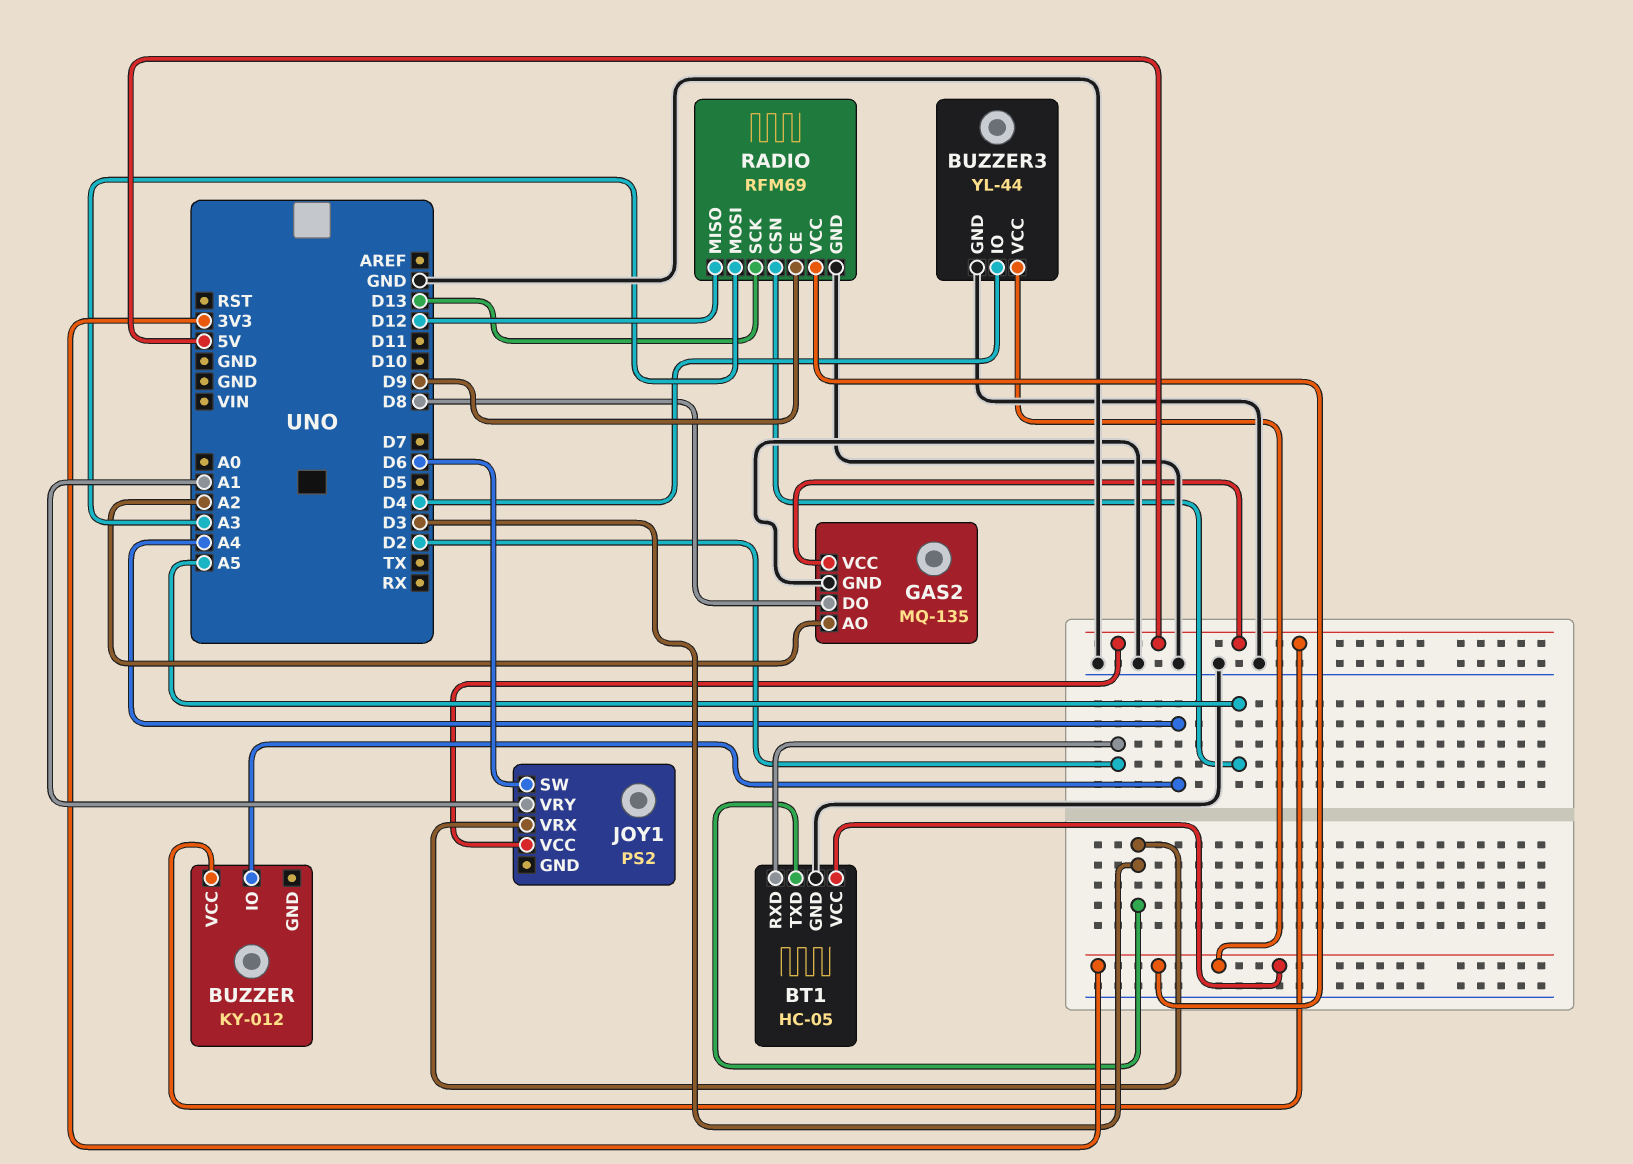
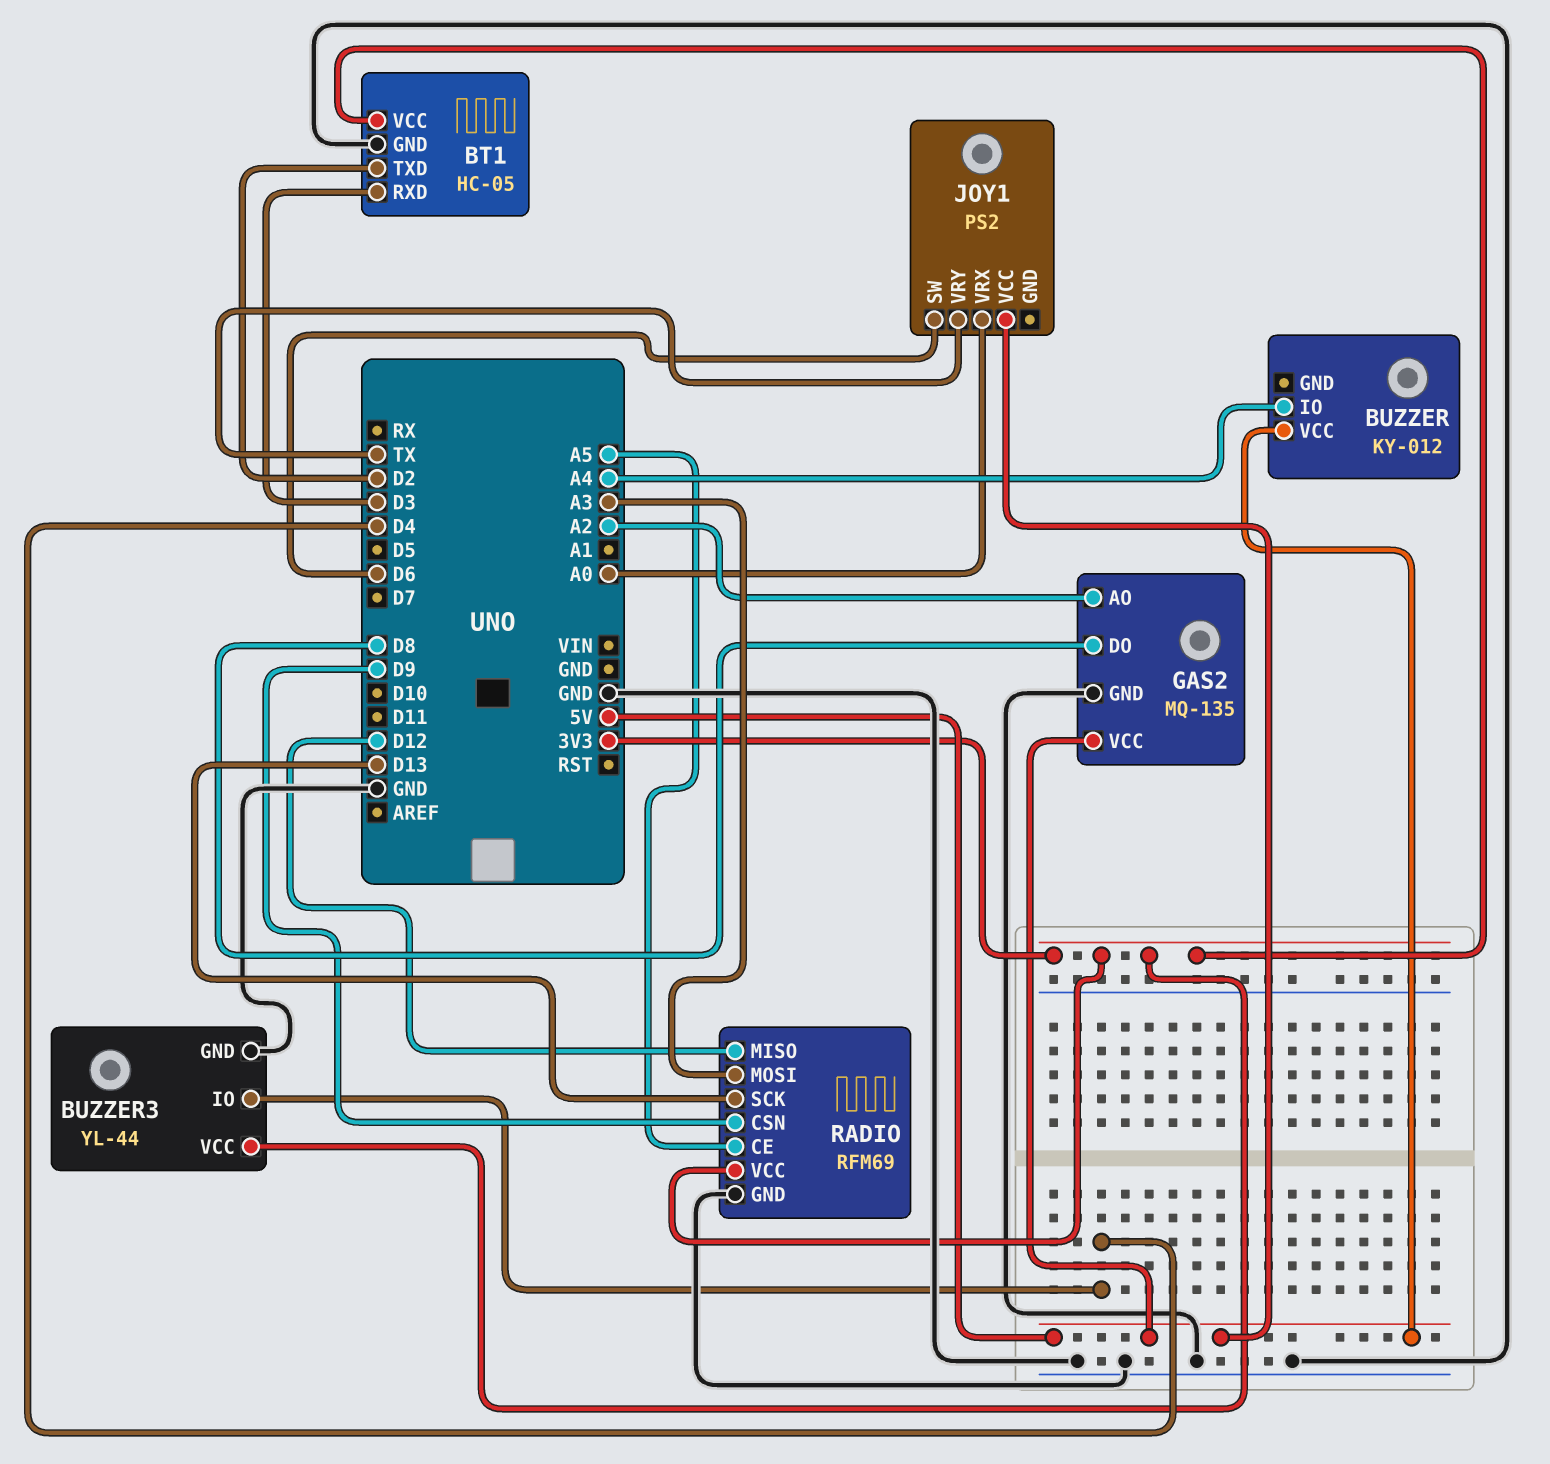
BT1 pin RXD: D2 -> D3
BT1 pin TXD: D3 -> D2
JOY1 pin VRX: D3 -> A0
JOY1 pin VRY: A1 -> TX
RADIO pin CE: D9 -> A5
RADIO pin CSN: A5 -> D9

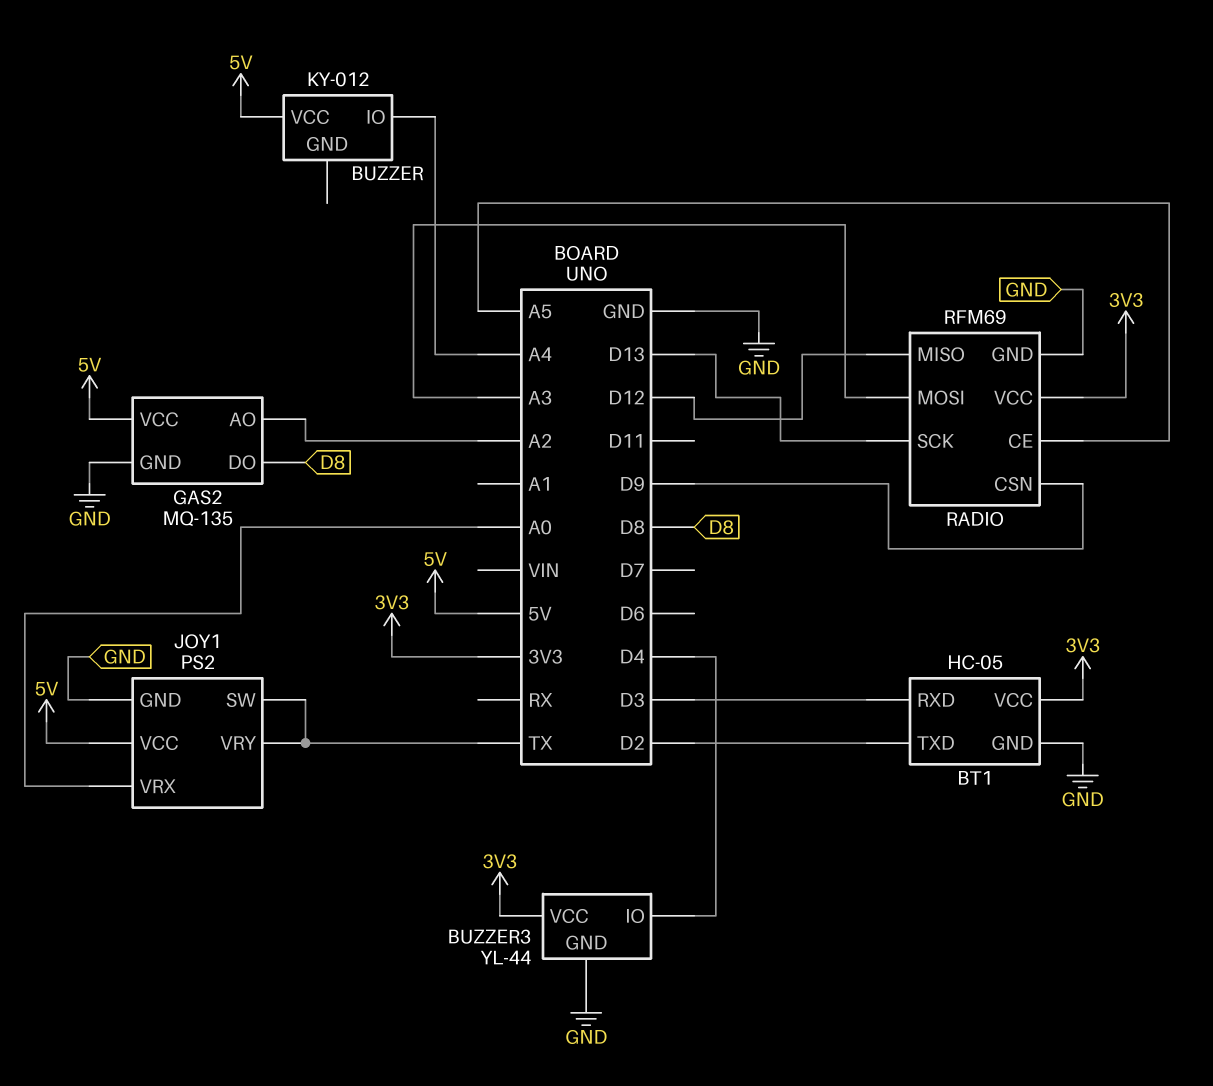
JOY1 pin GND: none -> GND
JOY1 pin SW: D6 -> TX

